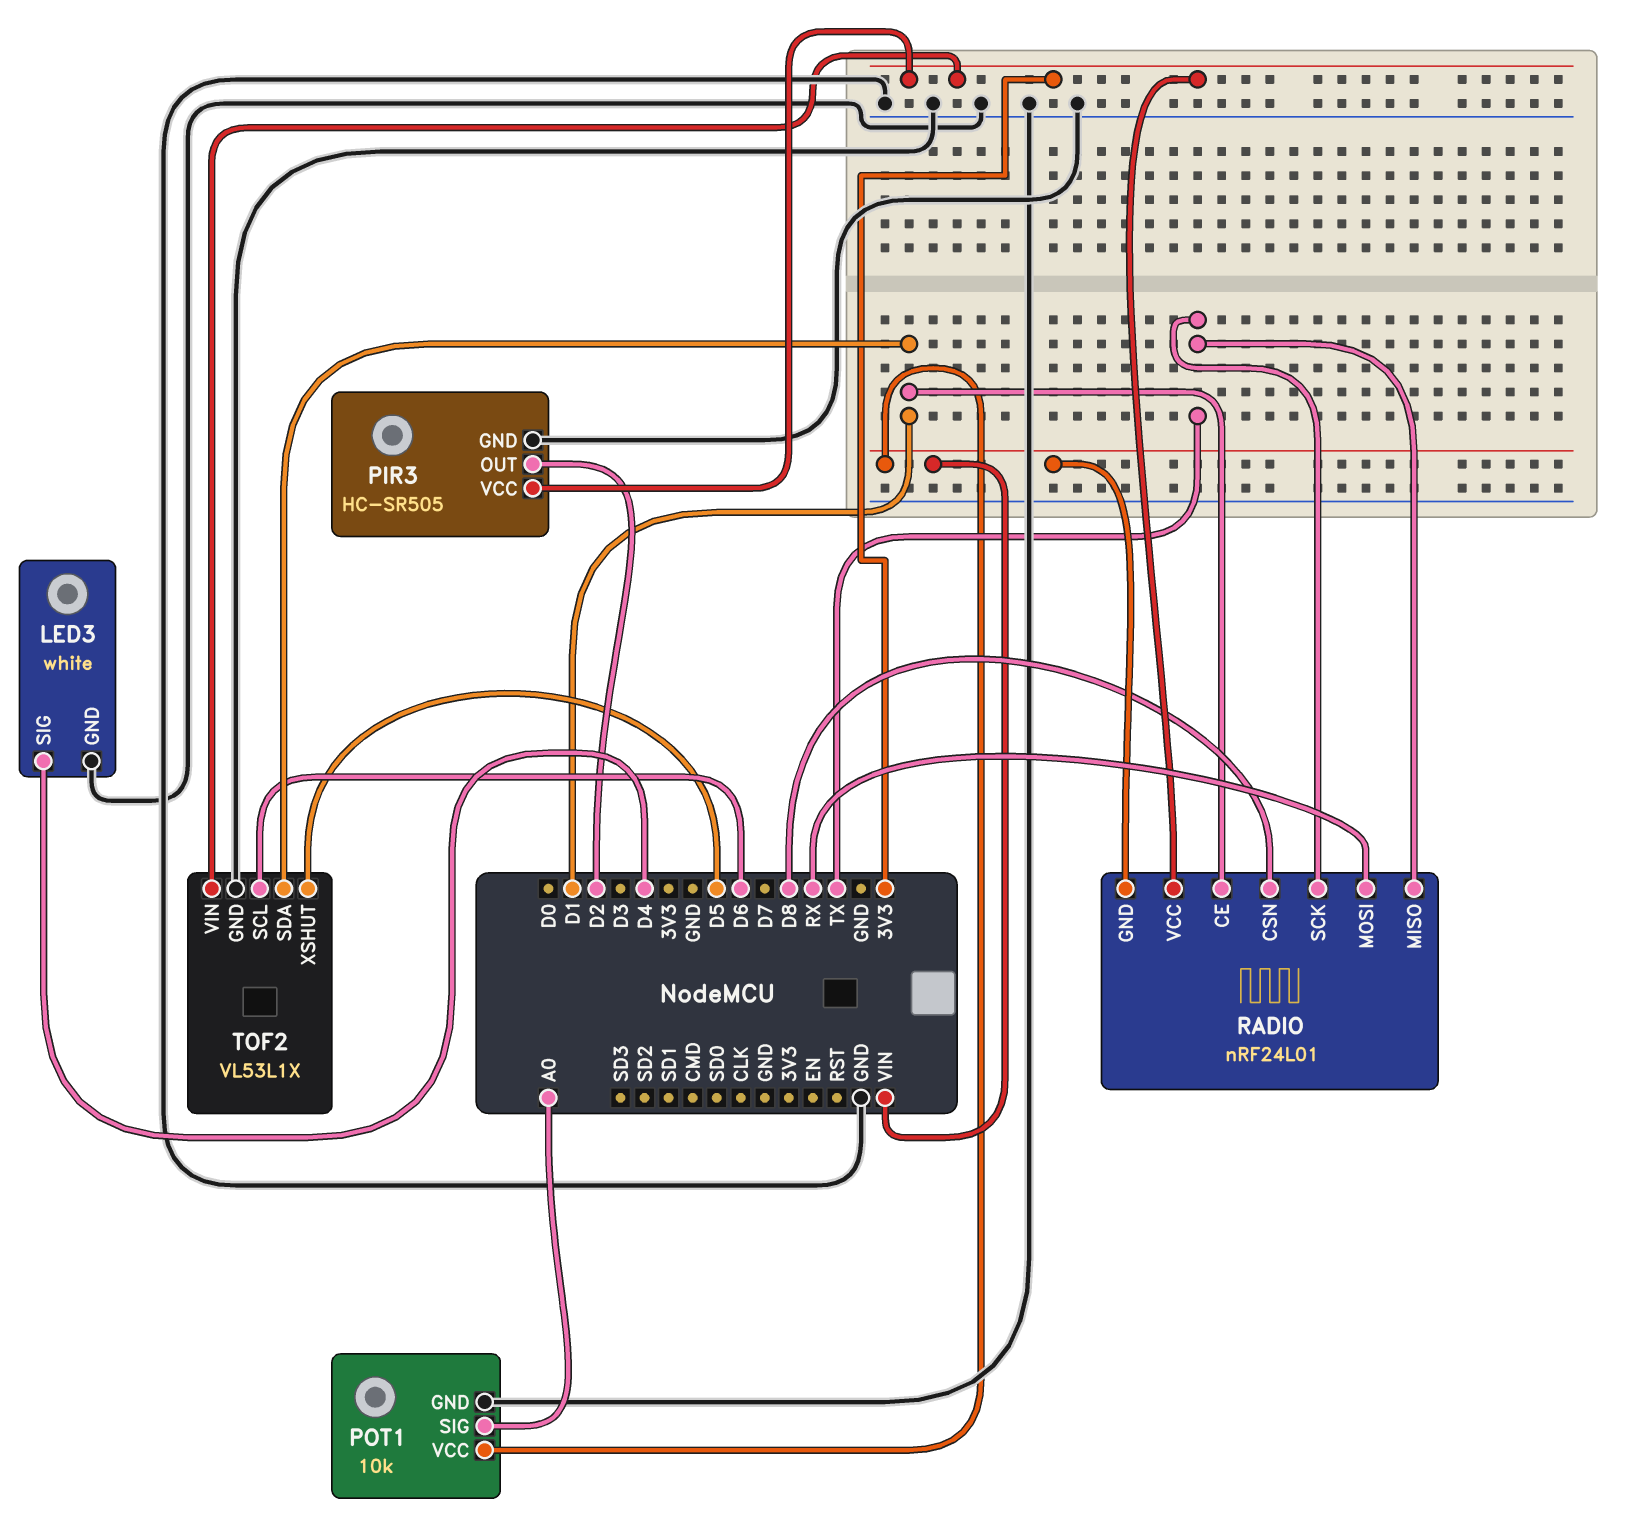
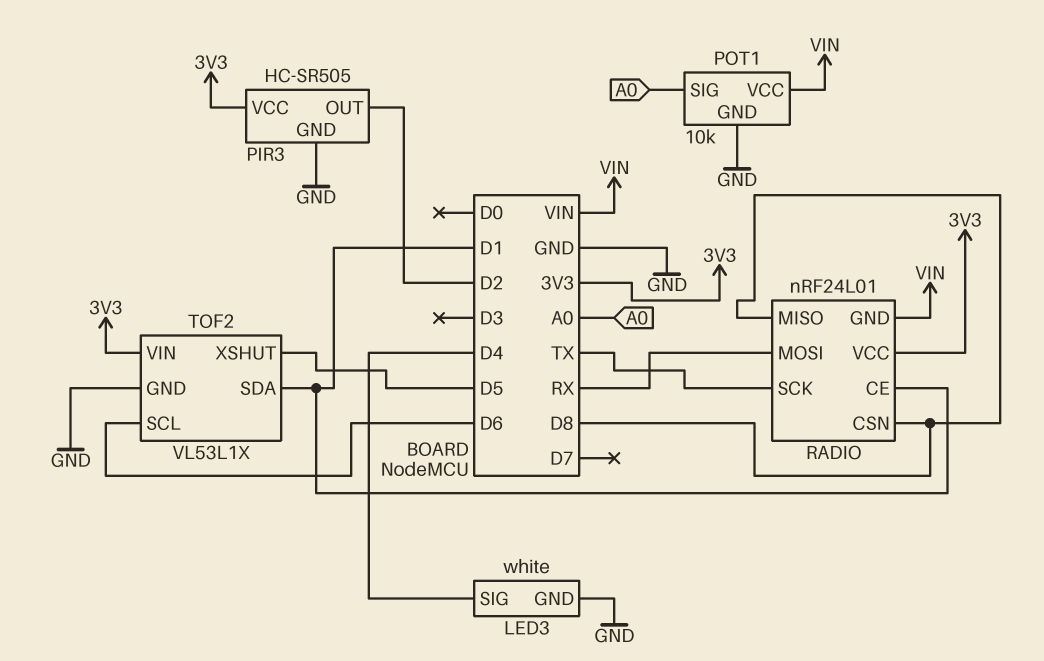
RADIO pin MISO: TX -> D8

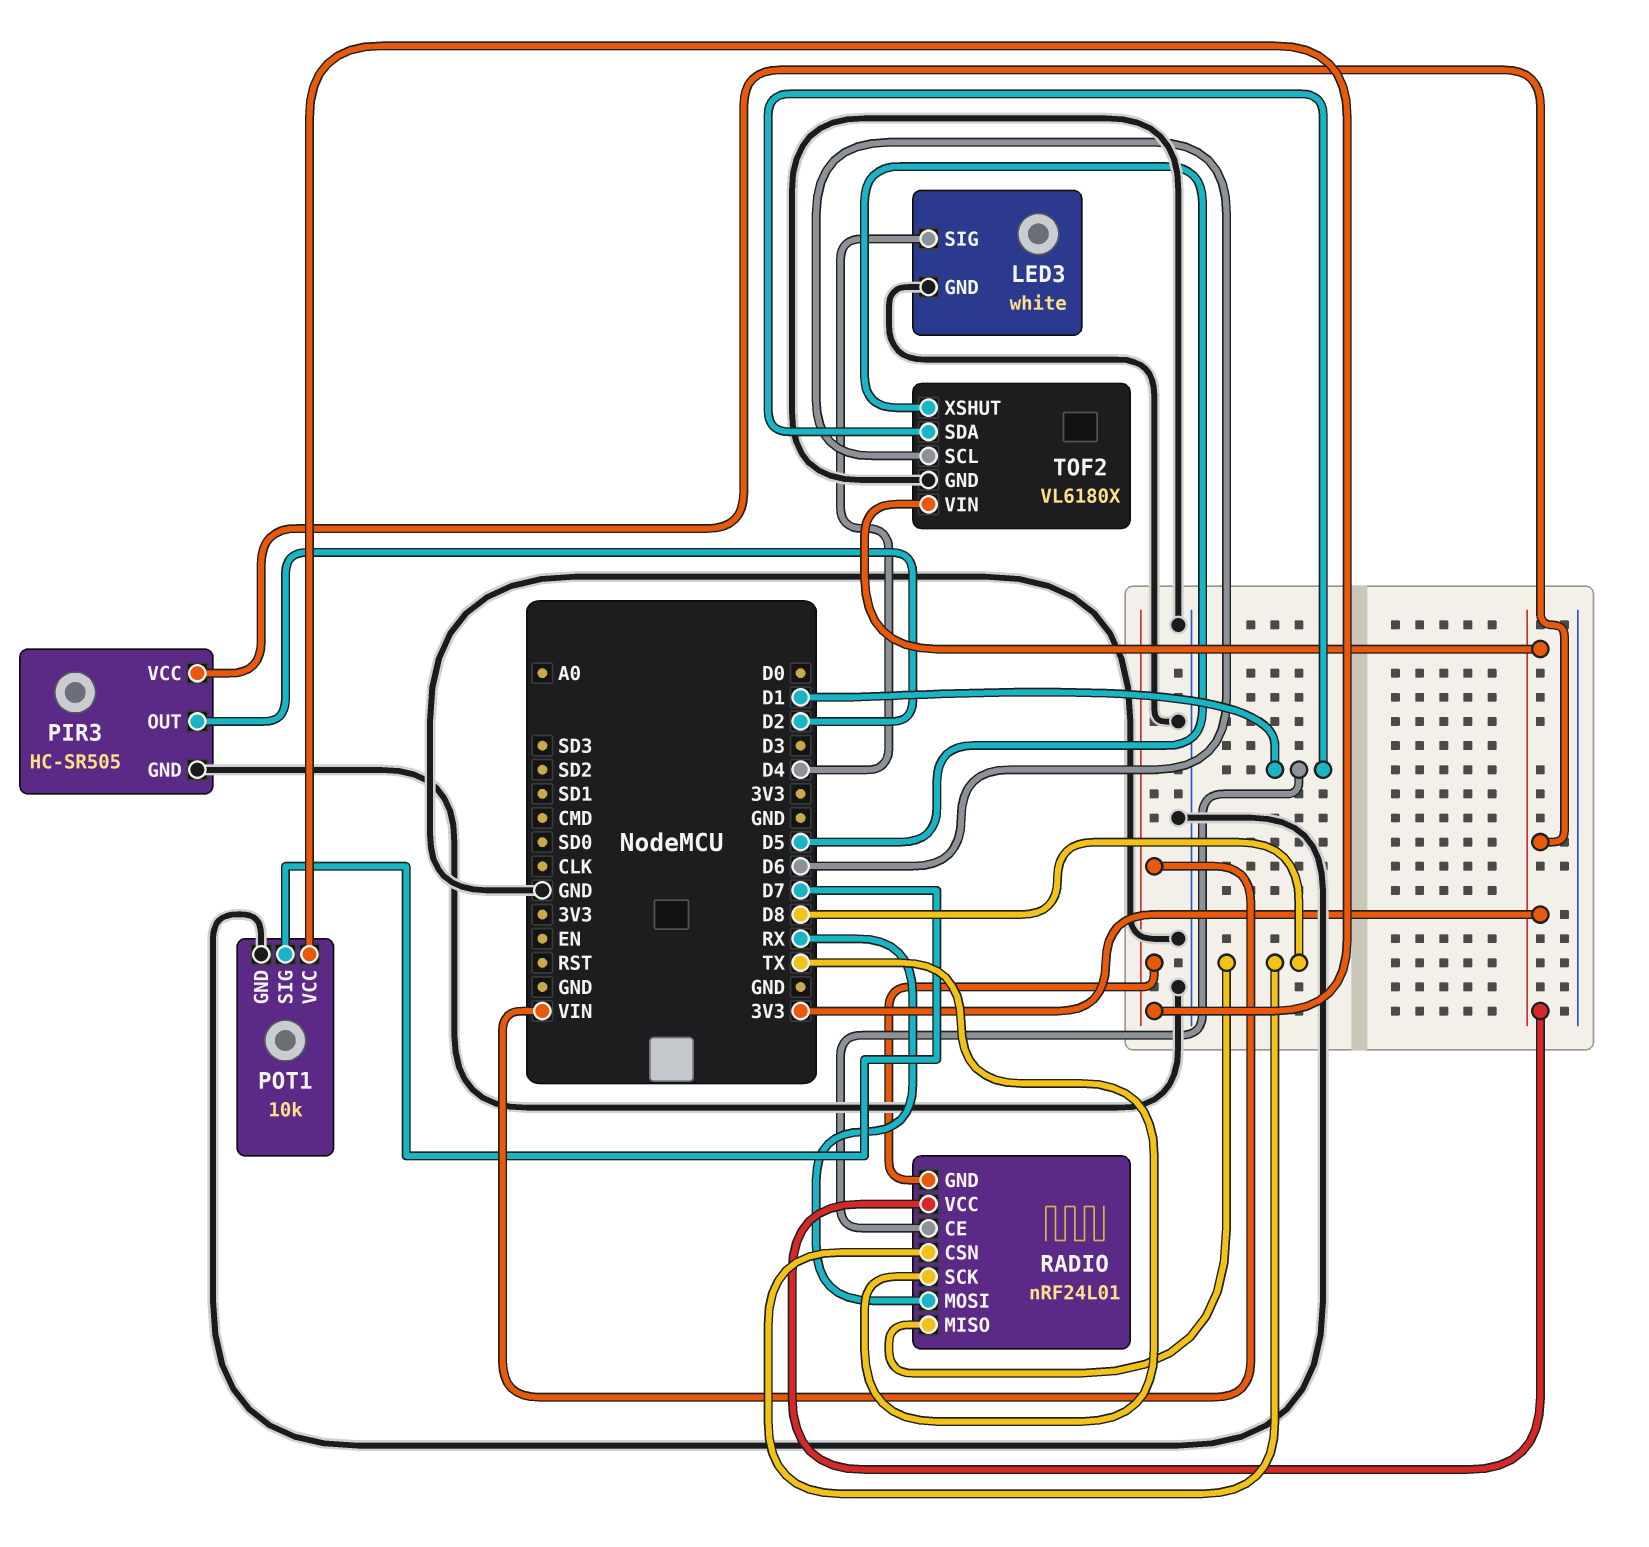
POT1 pin SIG: A0 -> D7
TOF2: VL53L1X -> VL6180X

